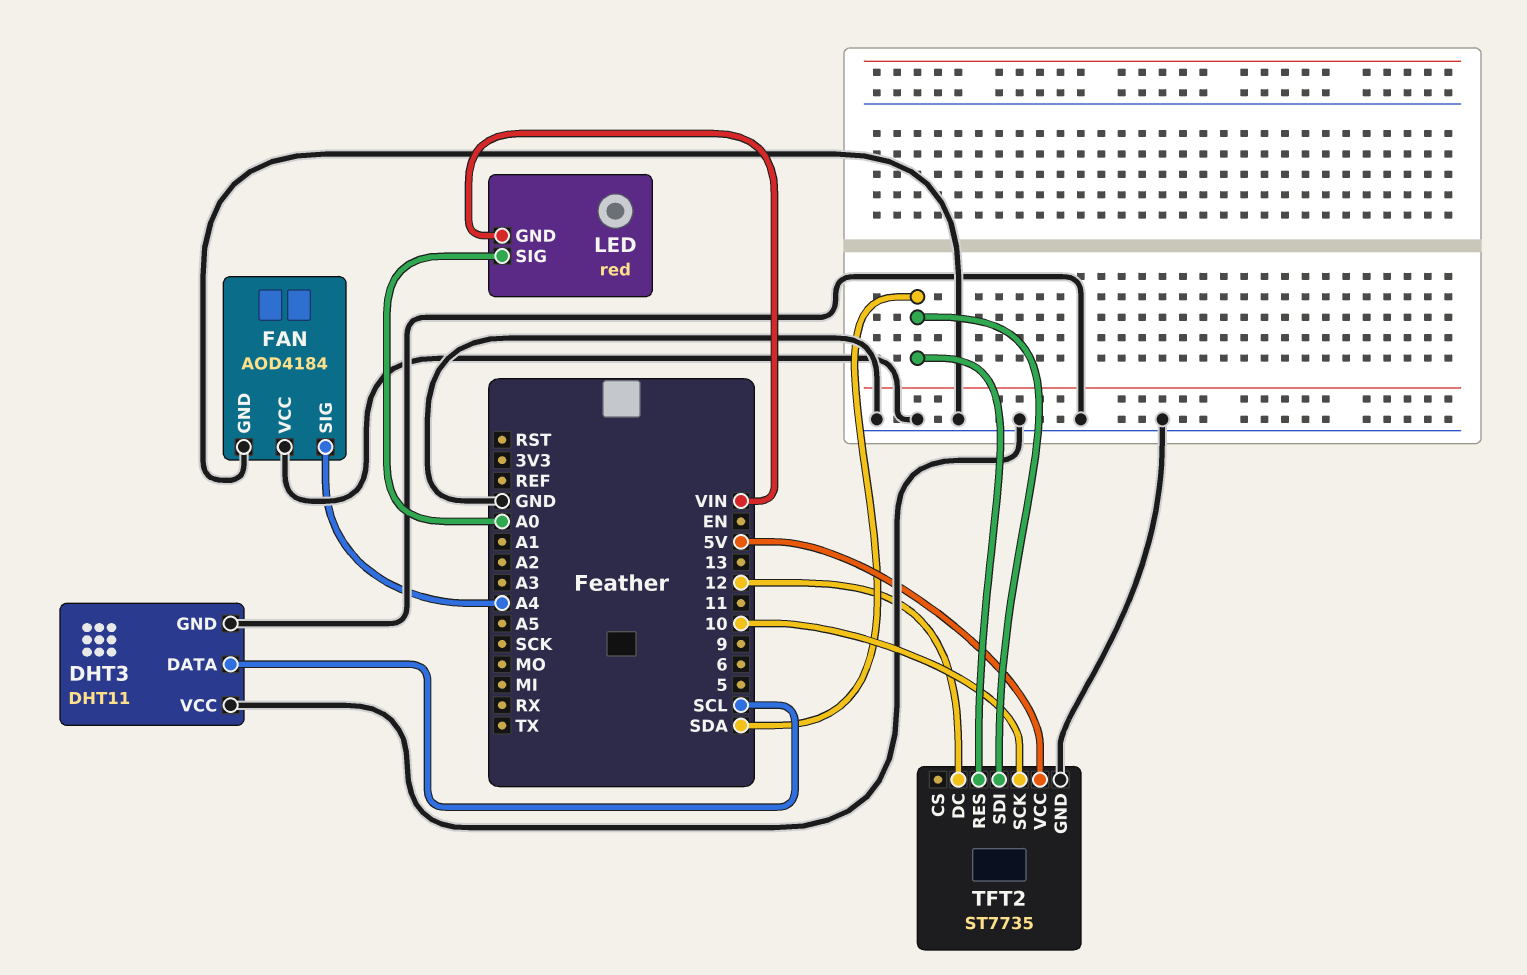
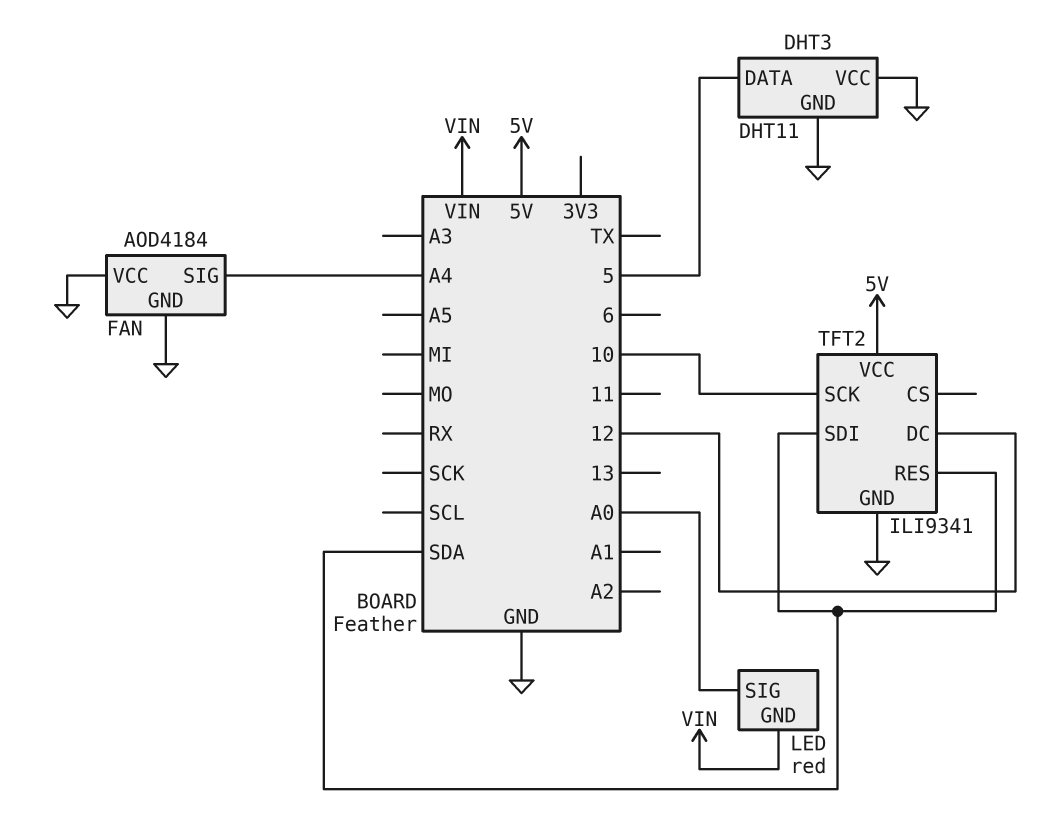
DHT3 pin DATA: SCL -> 5
TFT2: ST7735 -> ILI9341

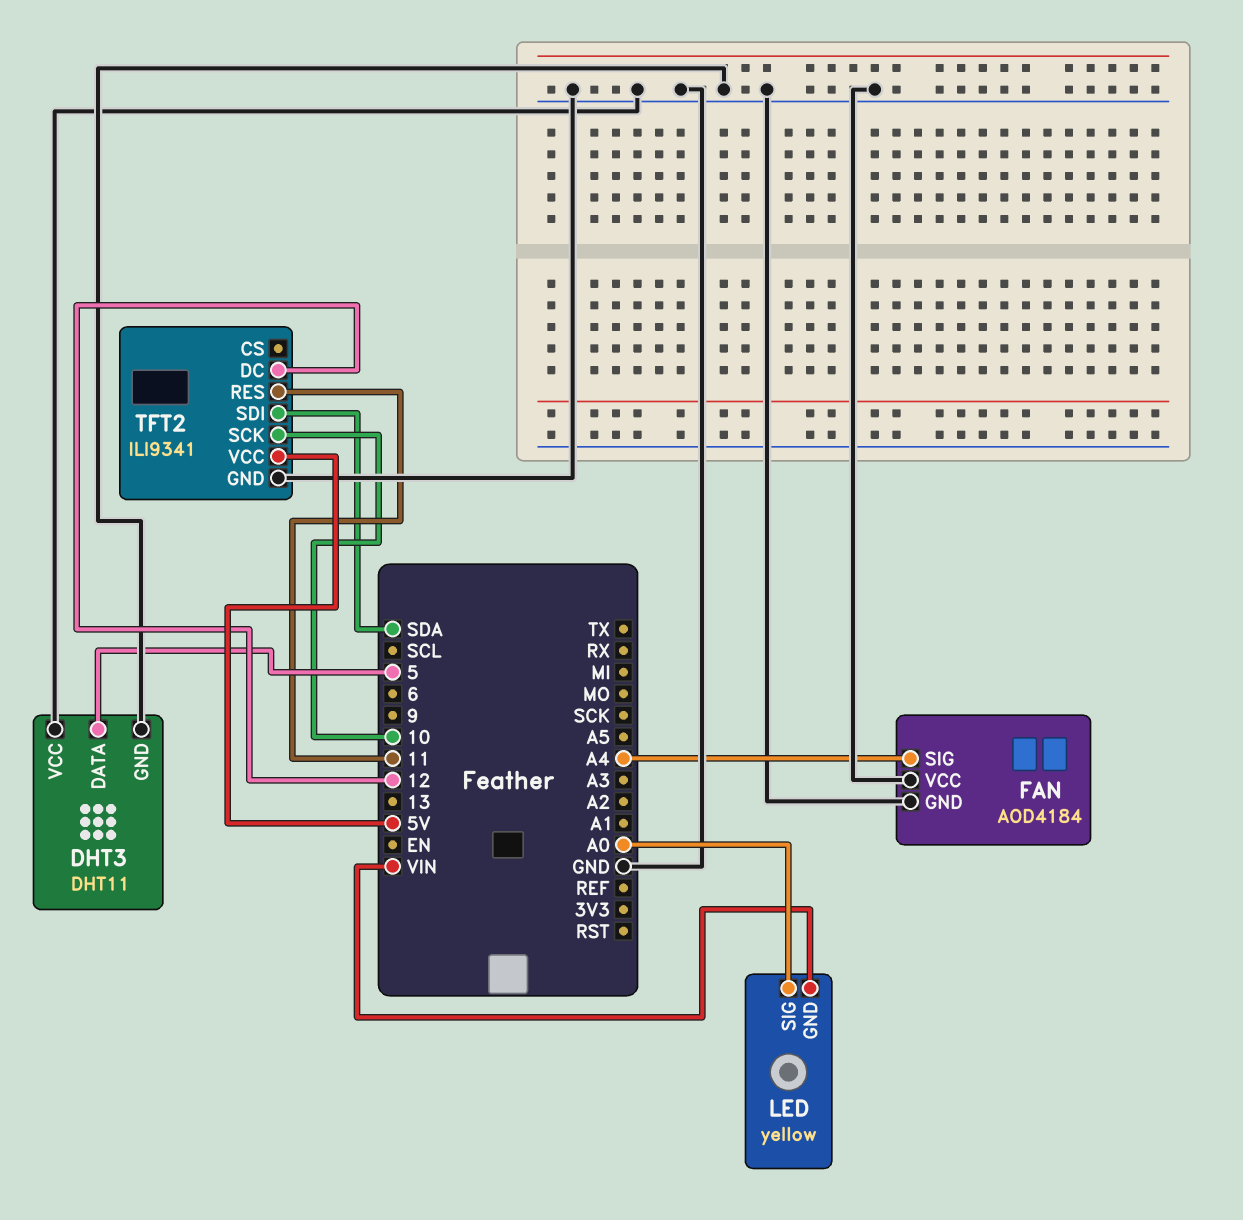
LED: red -> yellow
TFT2 pin RES: SDA -> 11

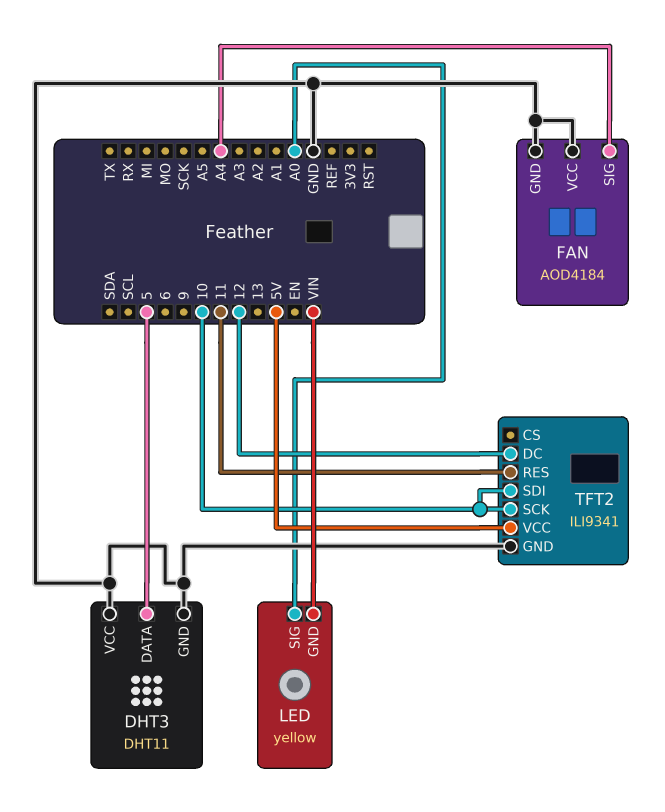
TFT2 pin SDI: SDA -> 10

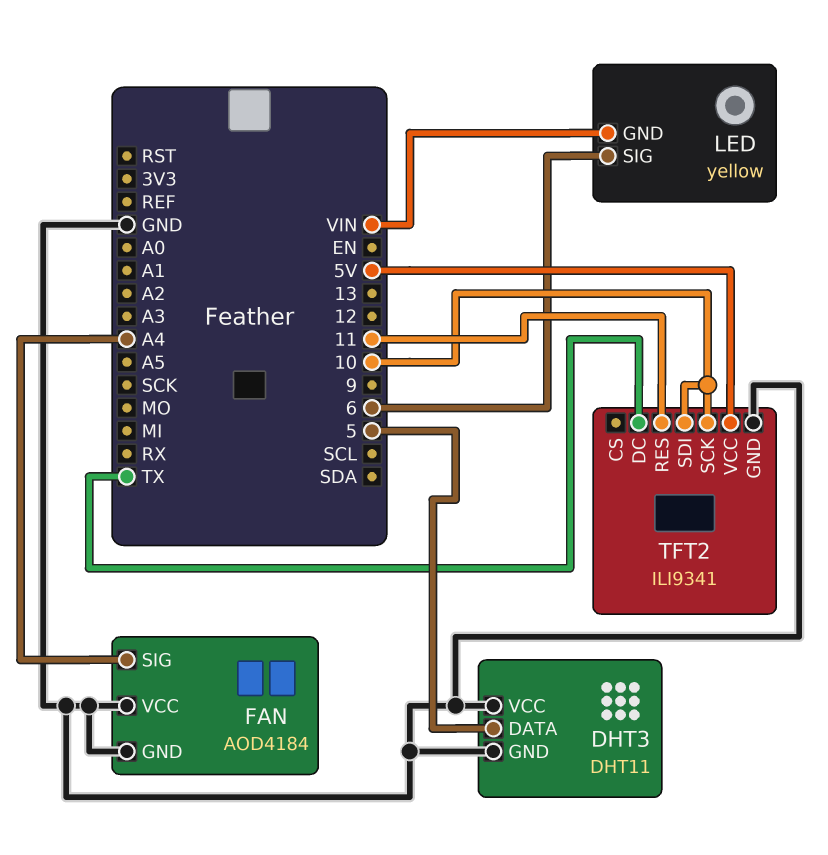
LED pin SIG: A0 -> 6
TFT2 pin DC: 12 -> TX

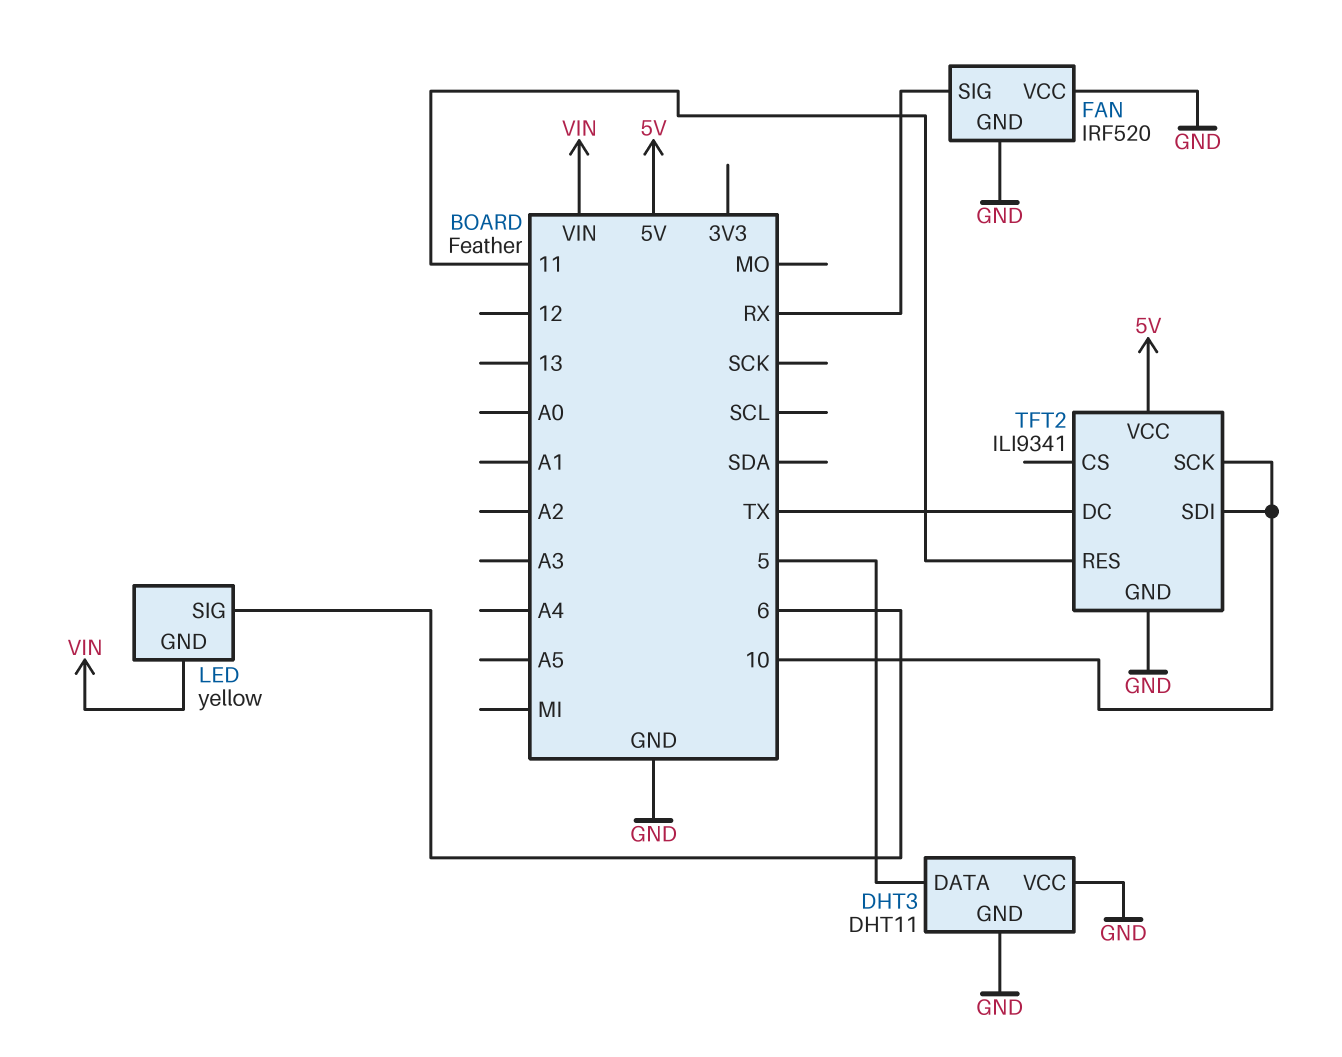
FAN: AOD4184 -> IRF520
FAN pin SIG: A4 -> RX

